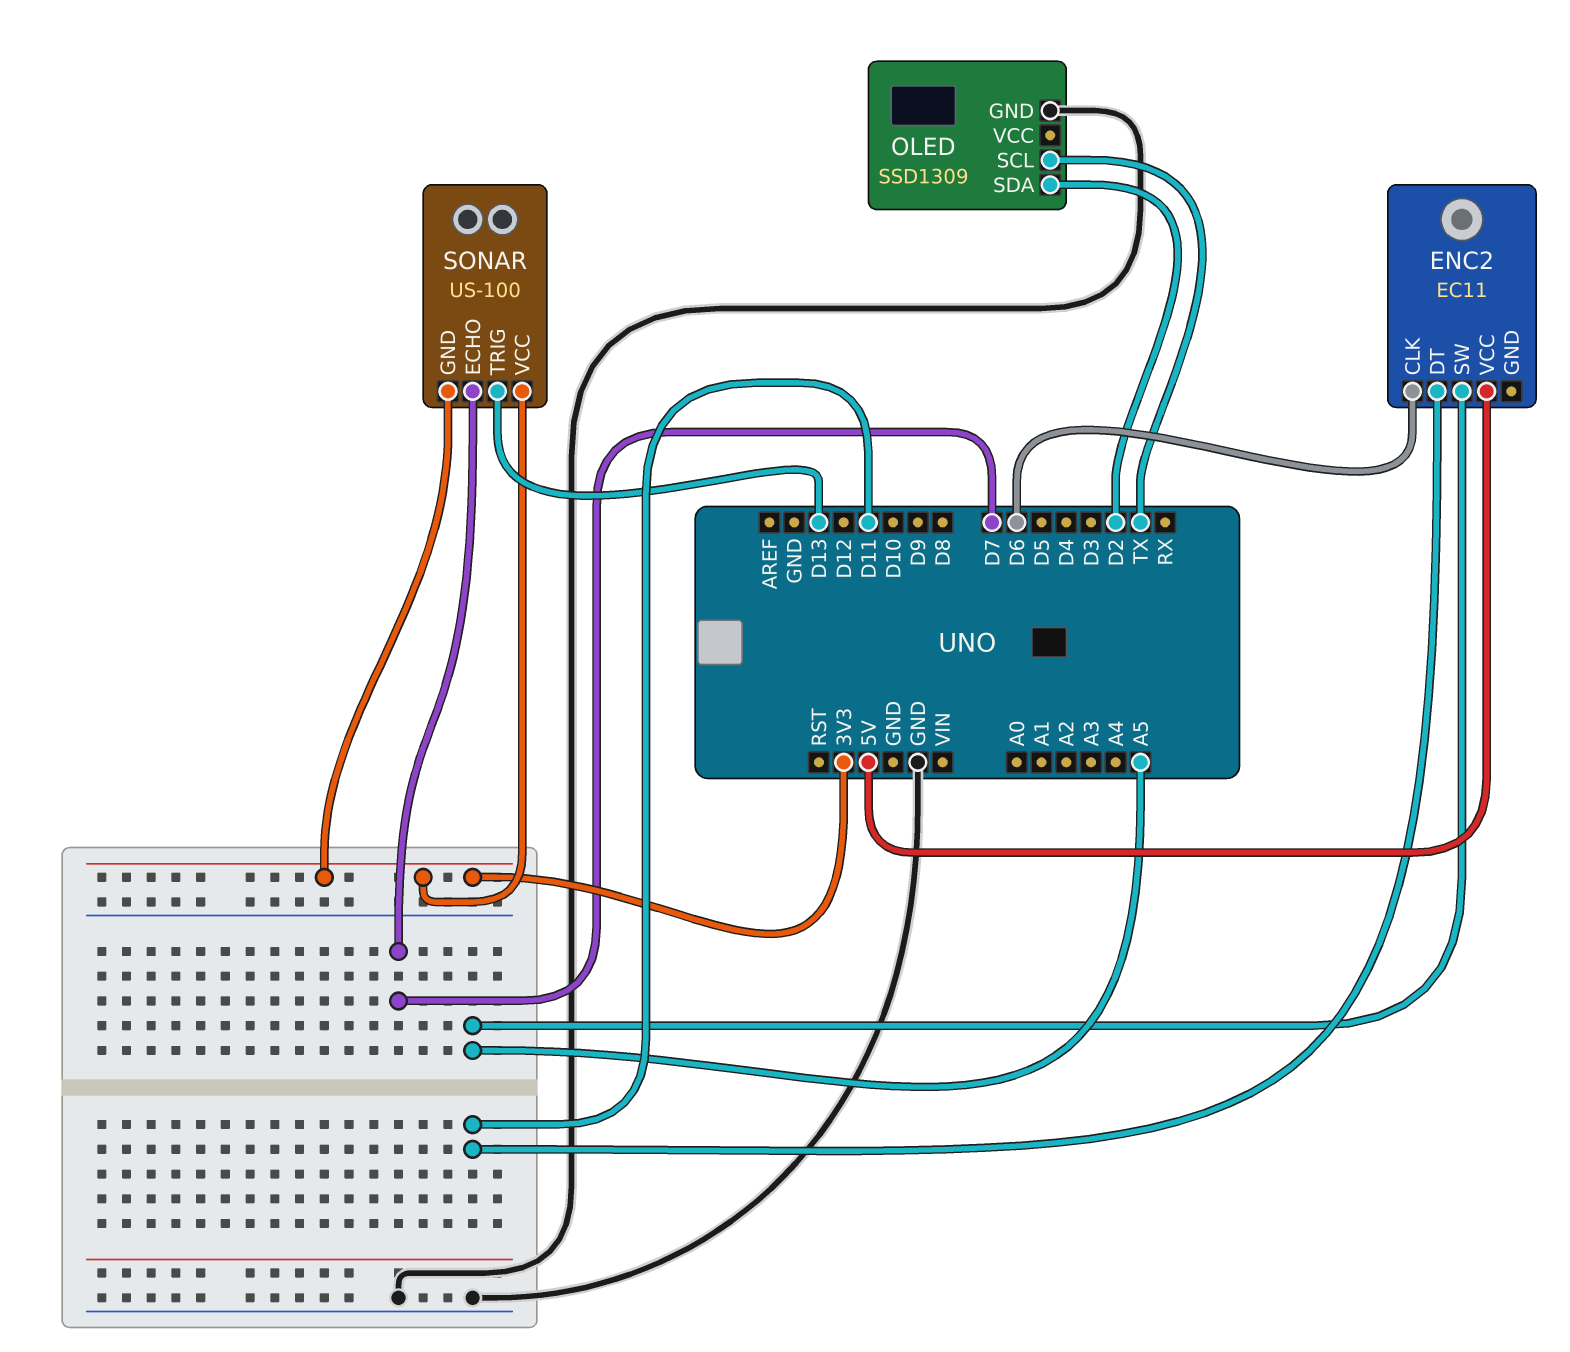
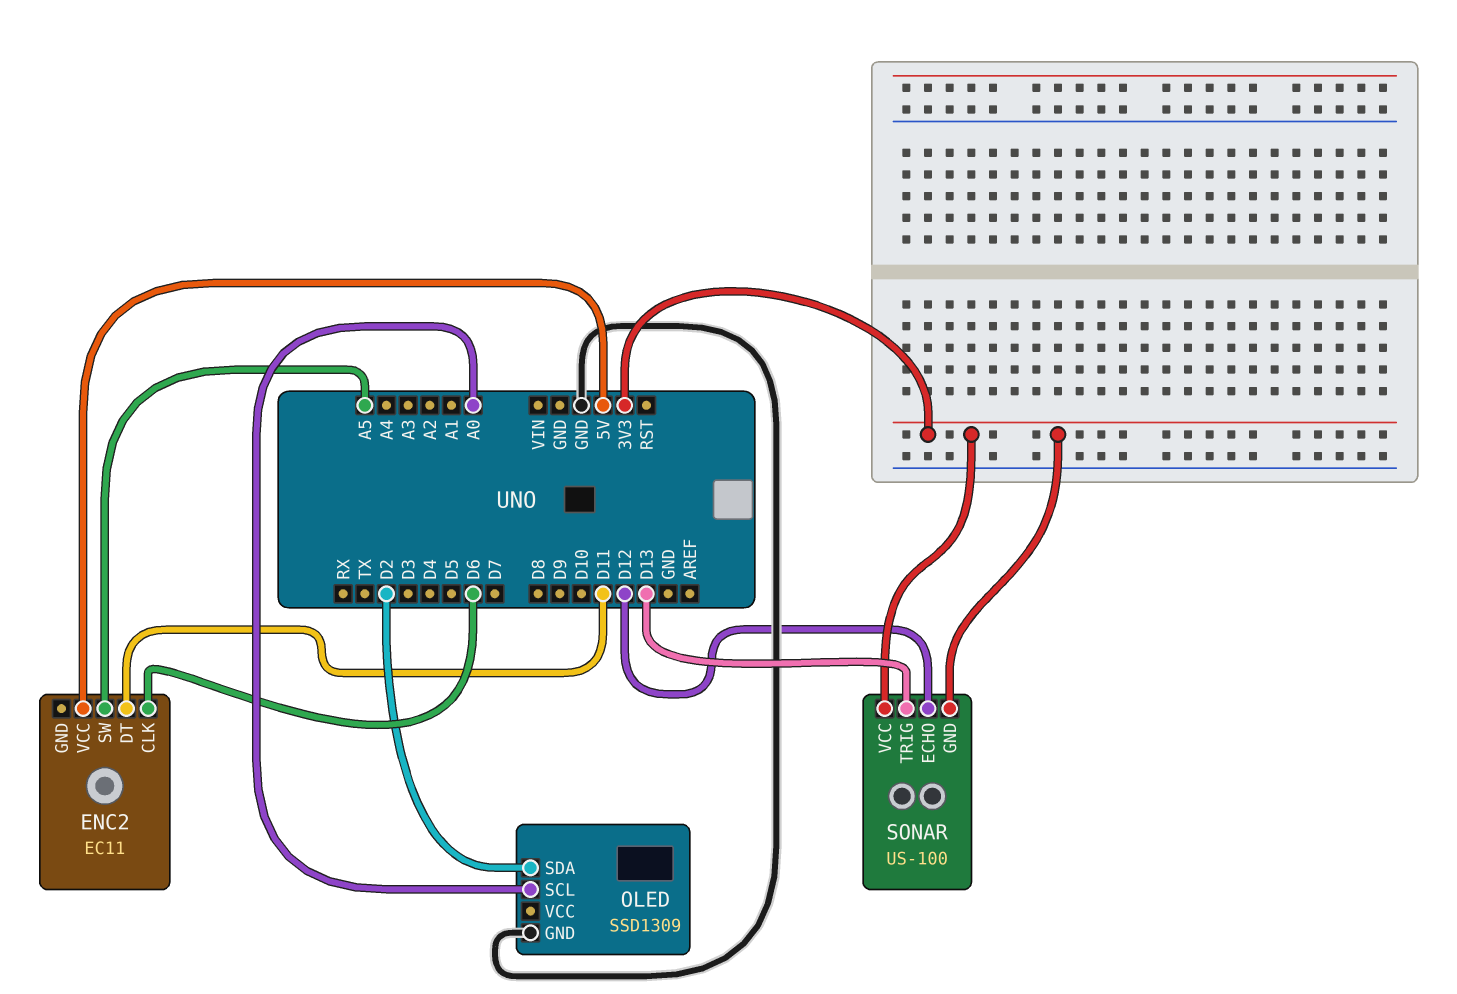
OLED pin SCL: TX -> A0
SONAR pin ECHO: D7 -> D12

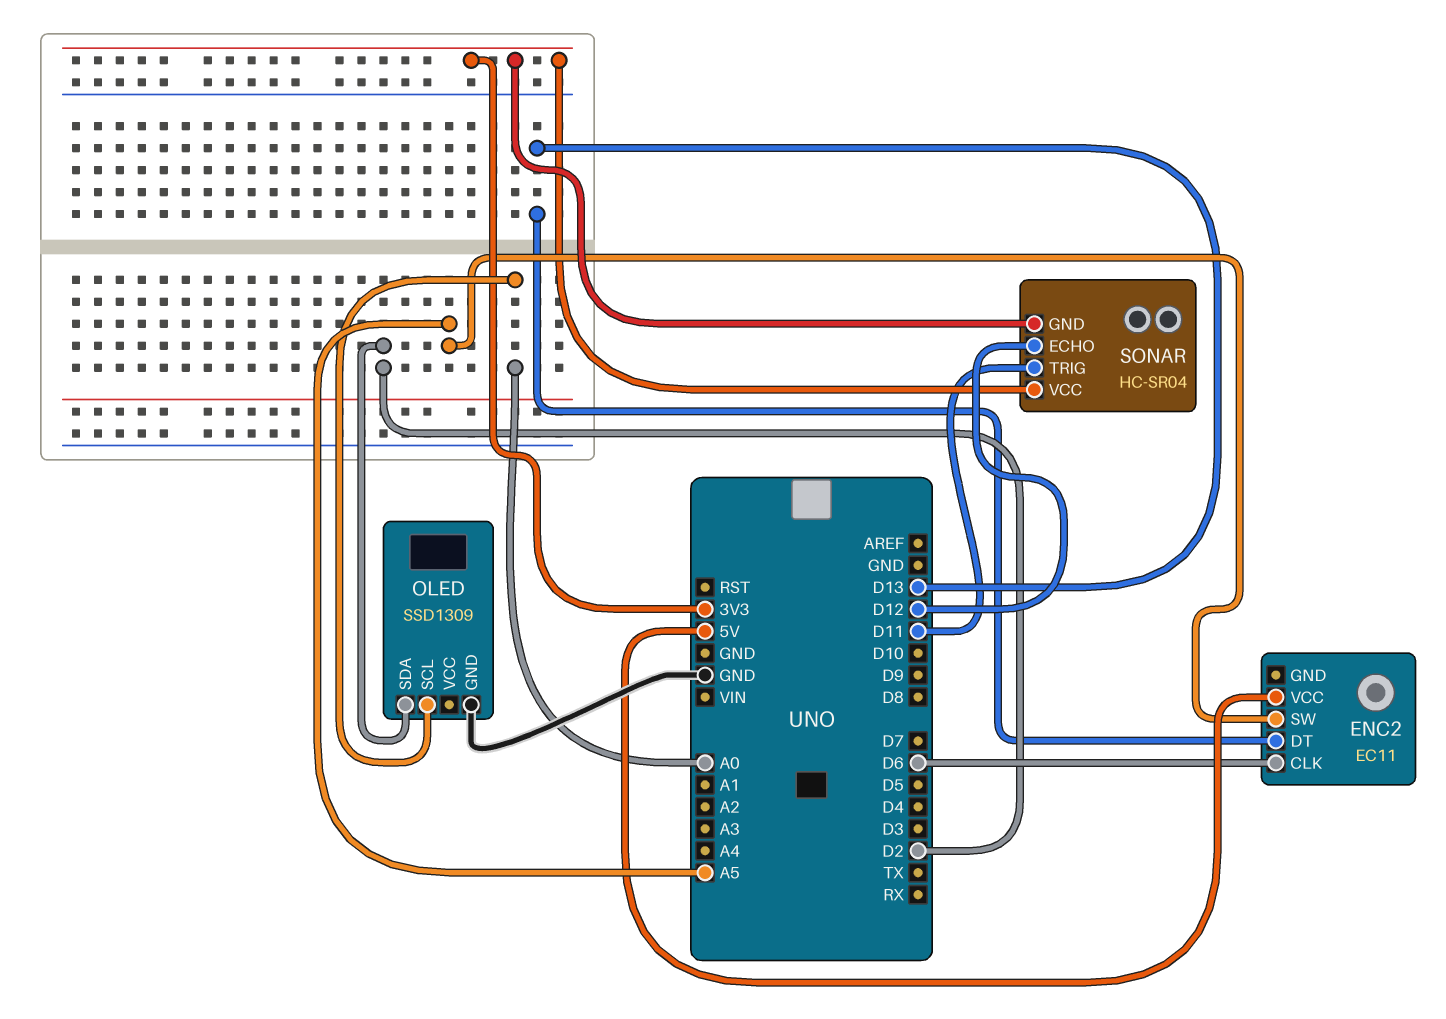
ENC2 pin DT: D11 -> D13
SONAR: US-100 -> HC-SR04
SONAR pin TRIG: D13 -> D11

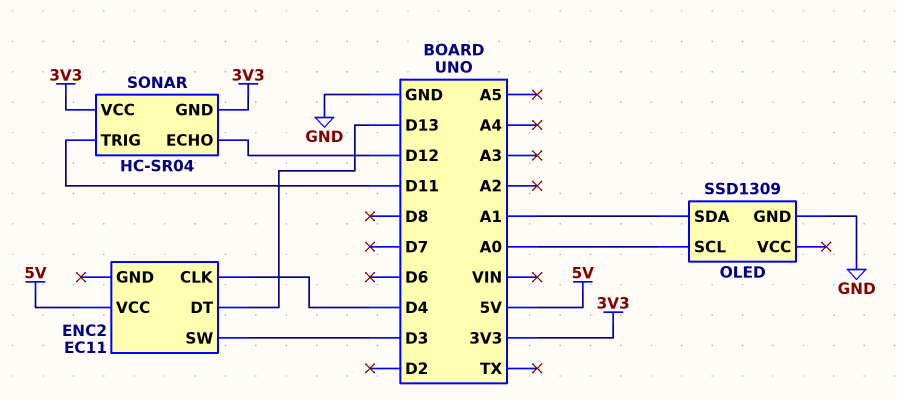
ENC2 pin CLK: D6 -> D4
ENC2 pin SW: A5 -> D3
OLED pin SDA: D2 -> A1

